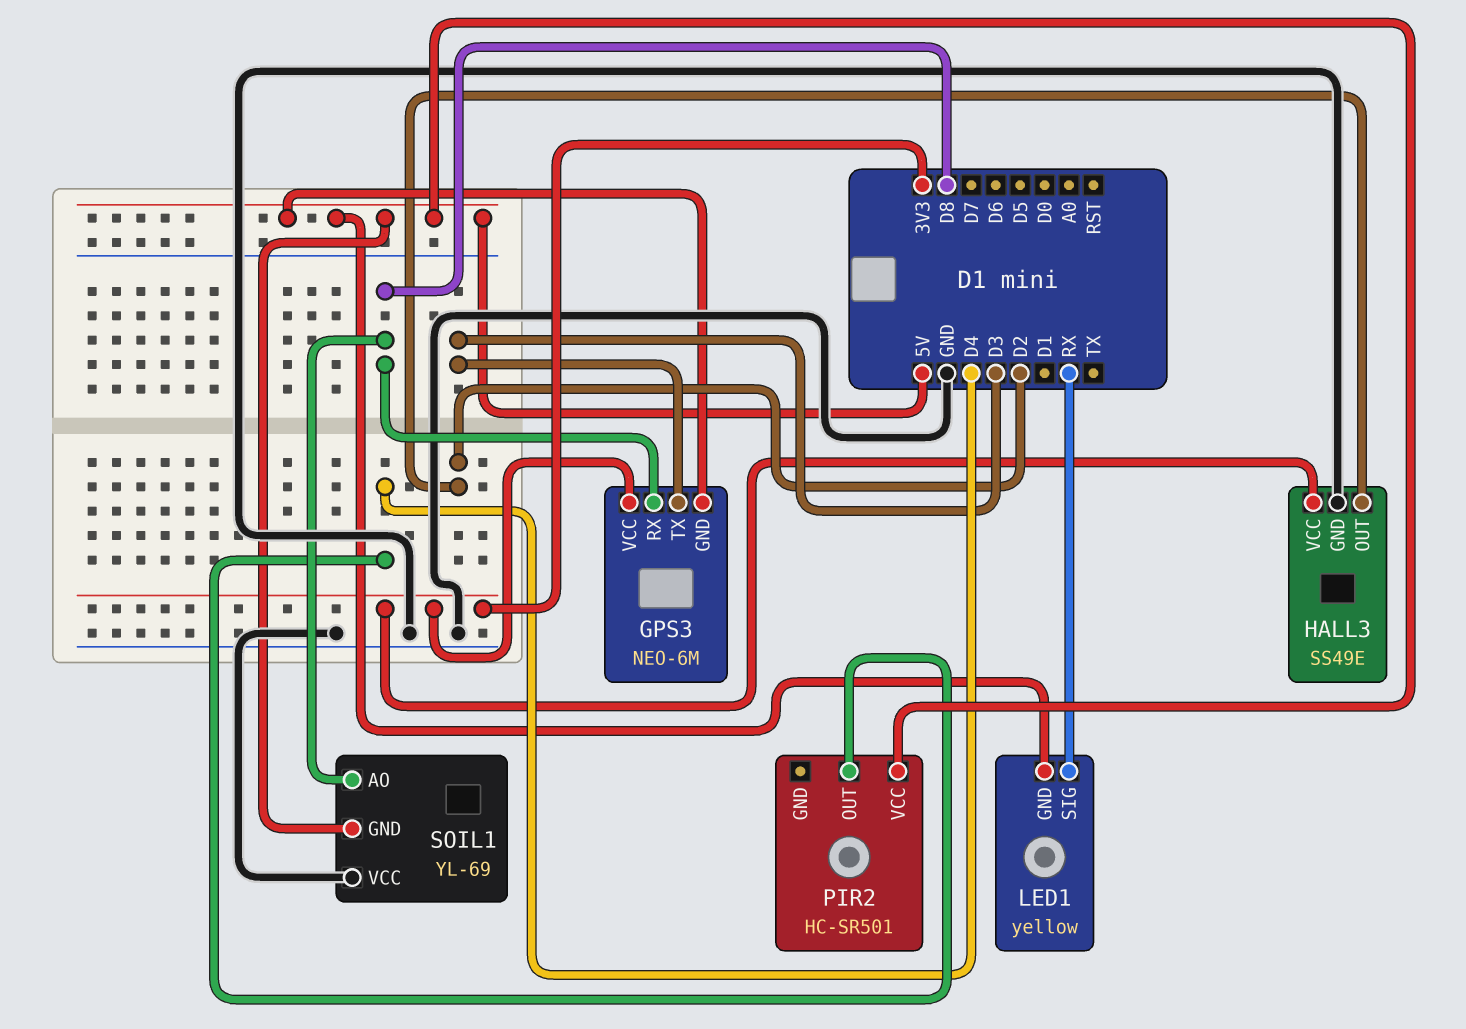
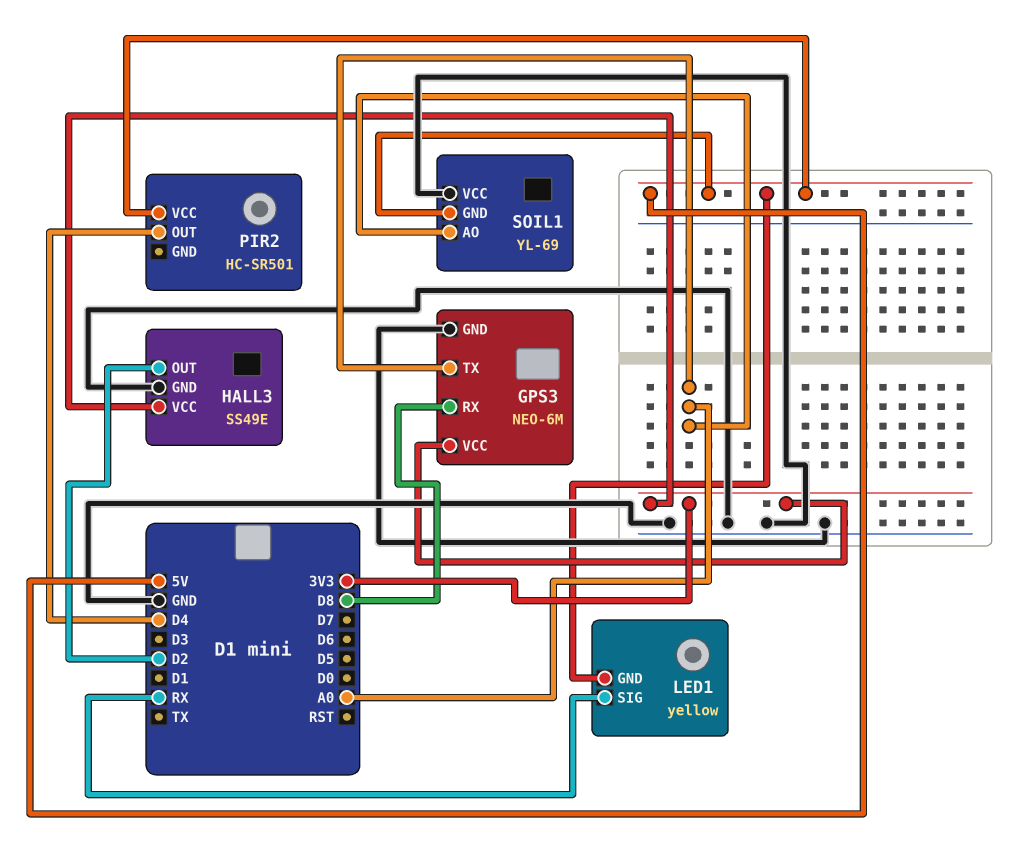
GPS3 pin GND: 5V -> GND
GPS3 pin TX: D3 -> A0
SOIL1 pin AO: D8 -> A0

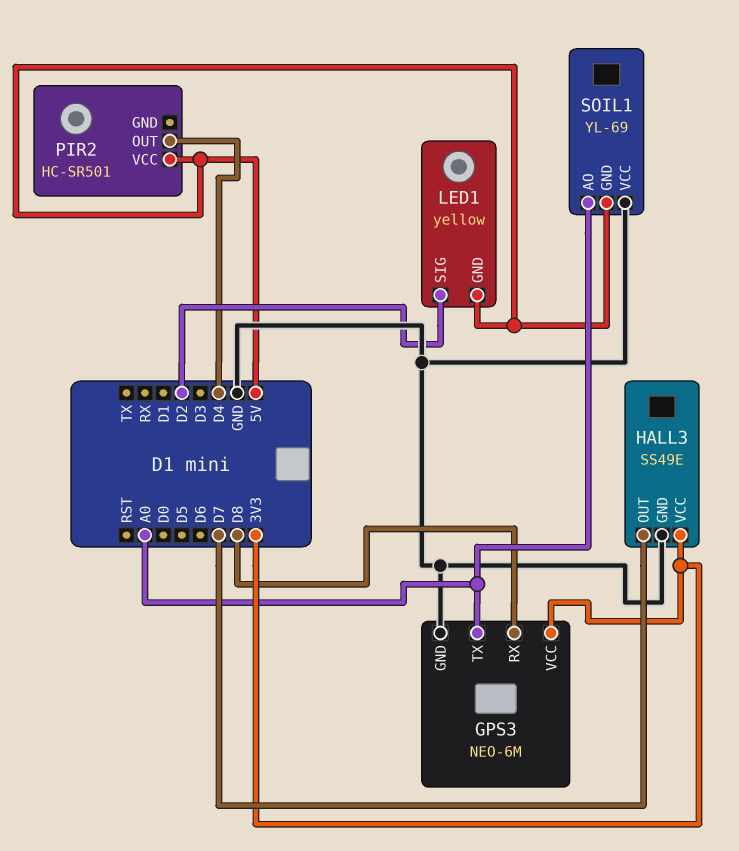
HALL3 pin OUT: D2 -> D7
LED1 pin SIG: RX -> D2

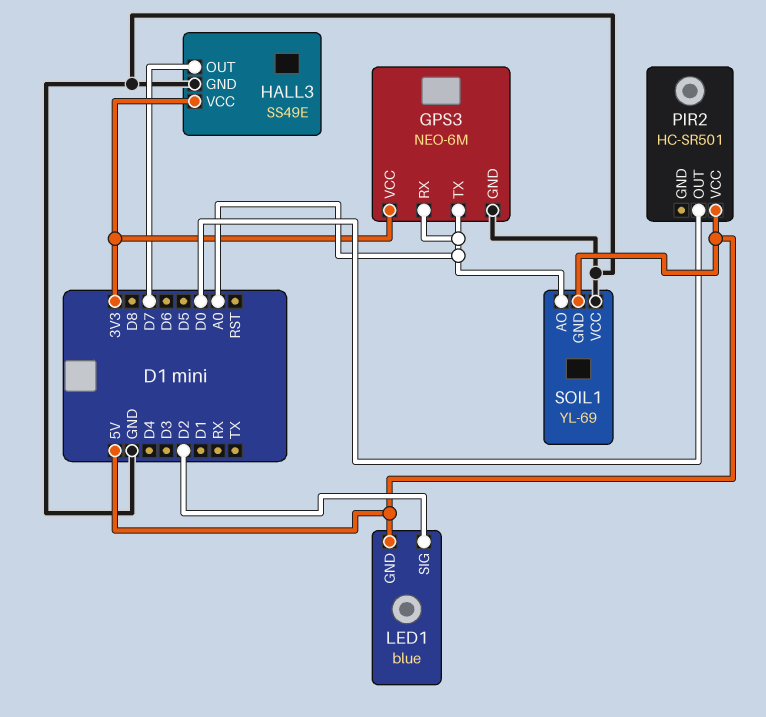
GPS3 pin RX: D8 -> A0
LED1: yellow -> blue
PIR2 pin OUT: D4 -> D0

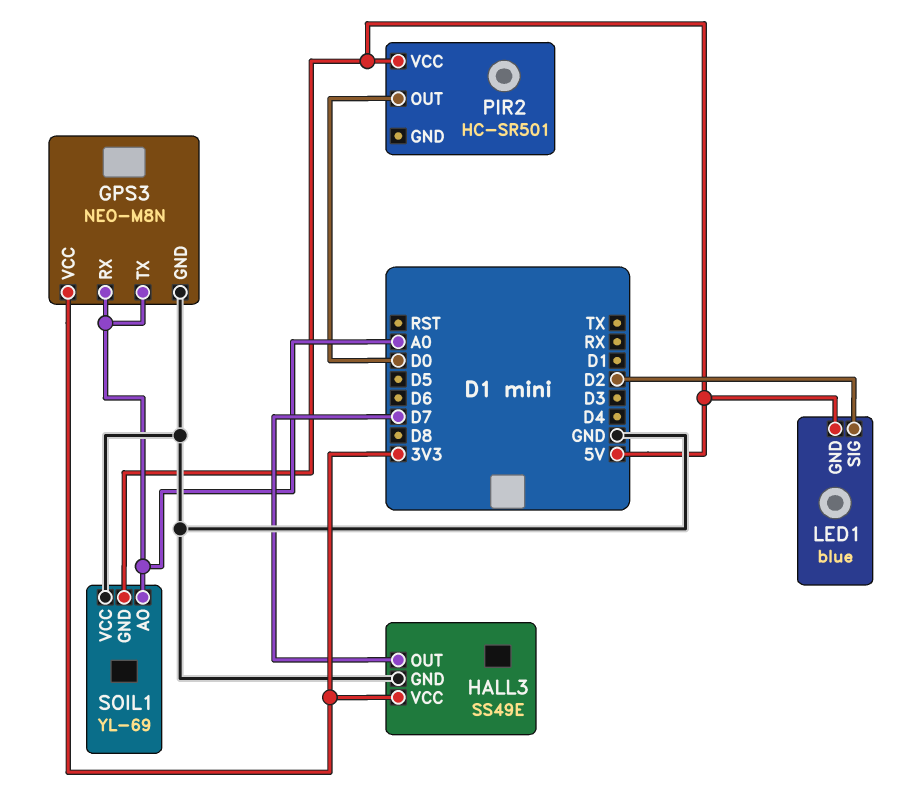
GPS3: NEO-6M -> NEO-M8N

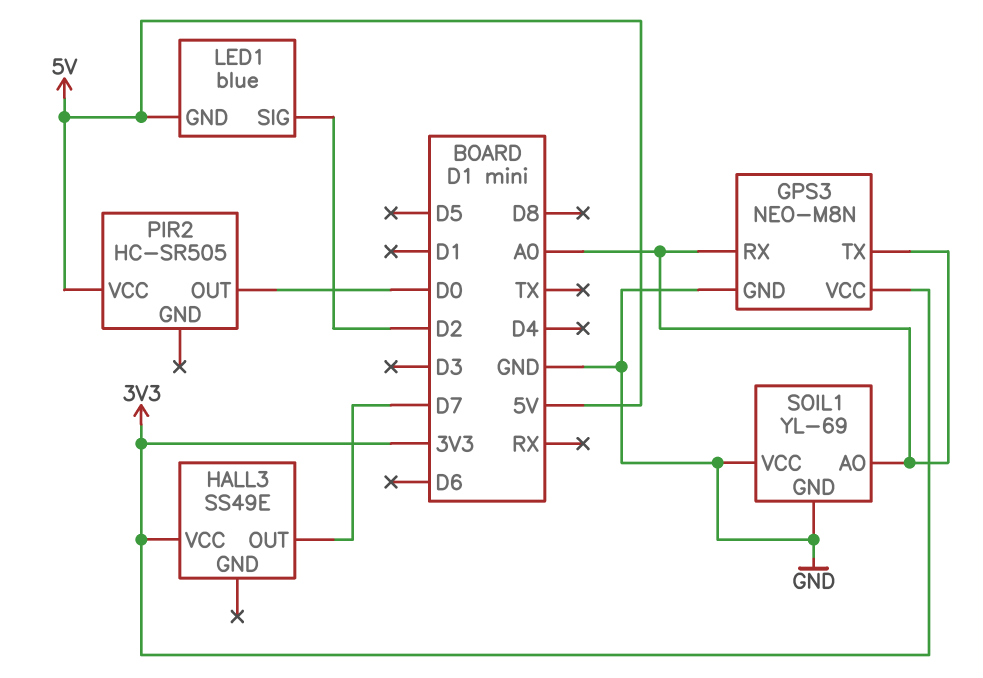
HALL3 pin GND: GND -> none
PIR2: HC-SR501 -> HC-SR505
SOIL1 pin GND: 5V -> GND

